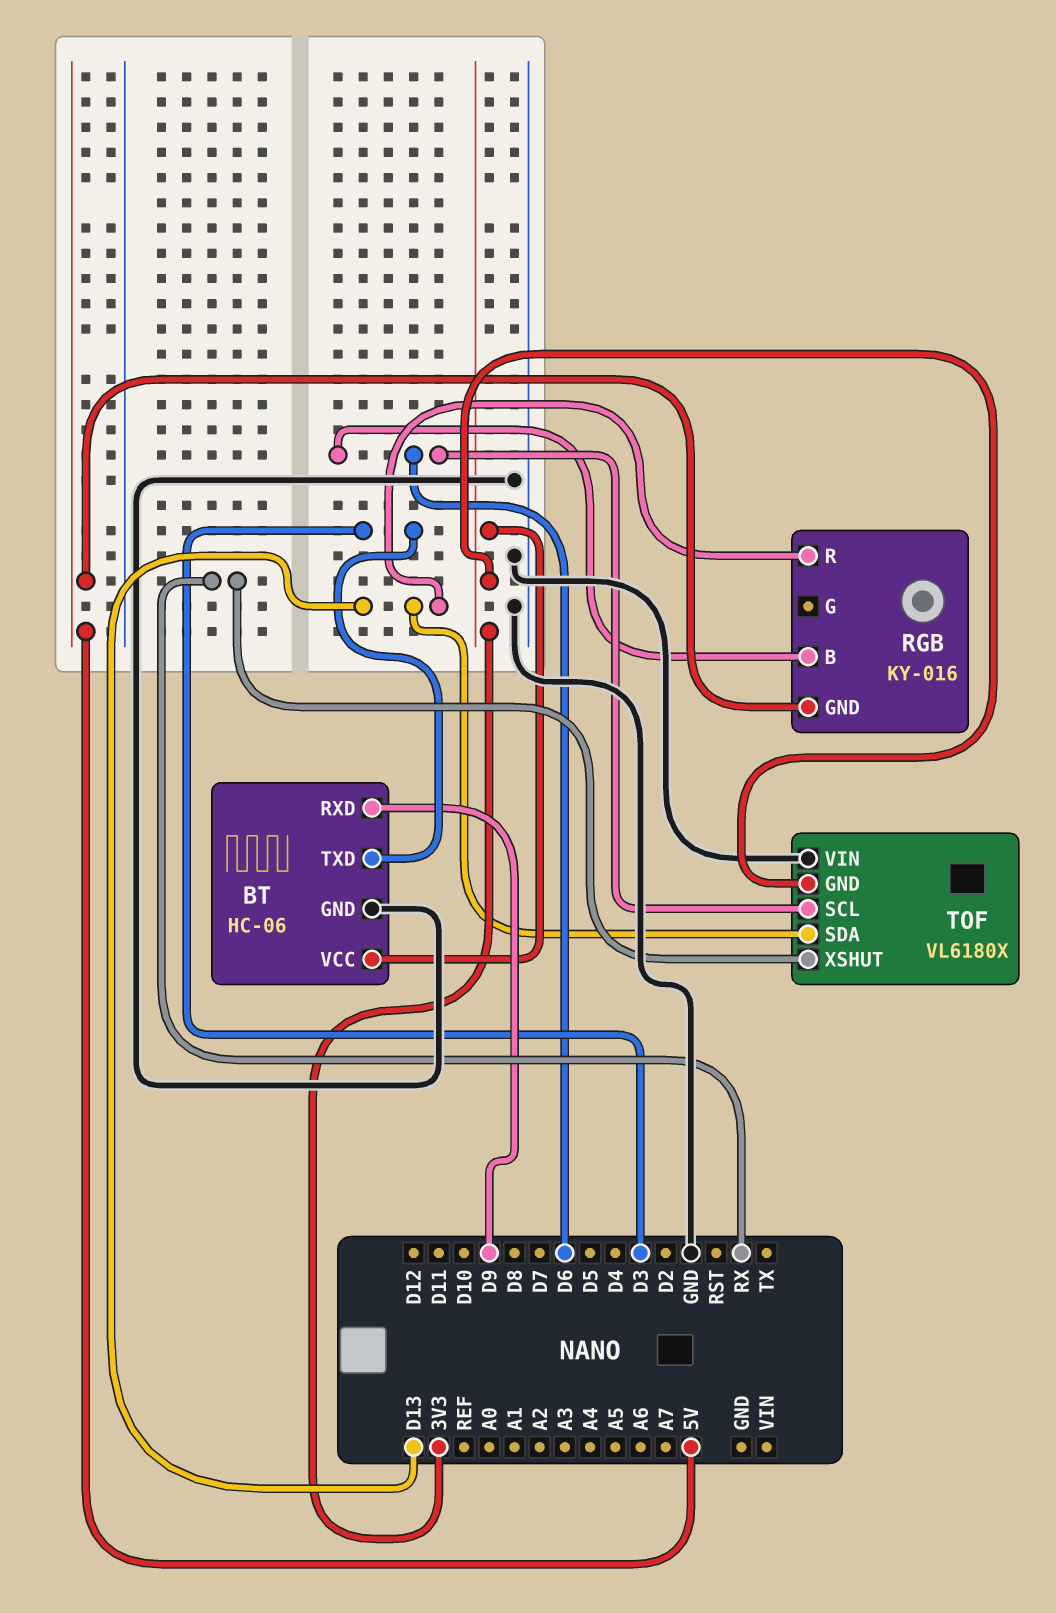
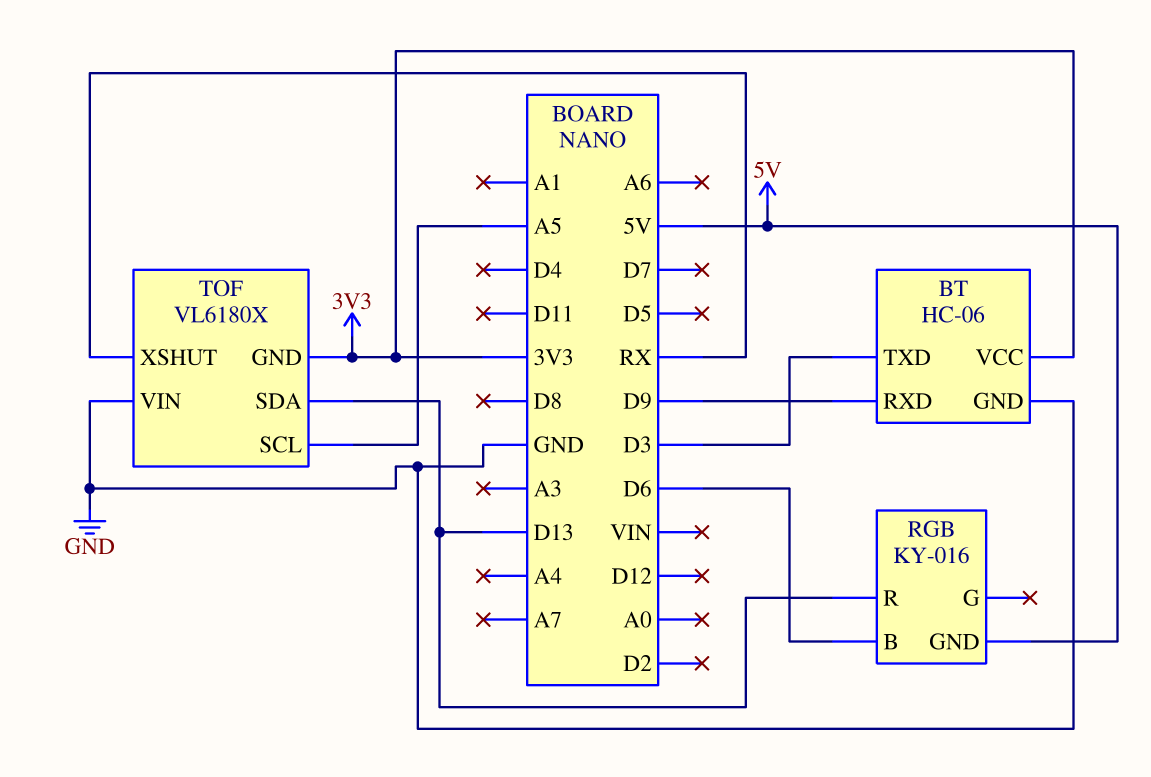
TOF pin SCL: D6 -> A5

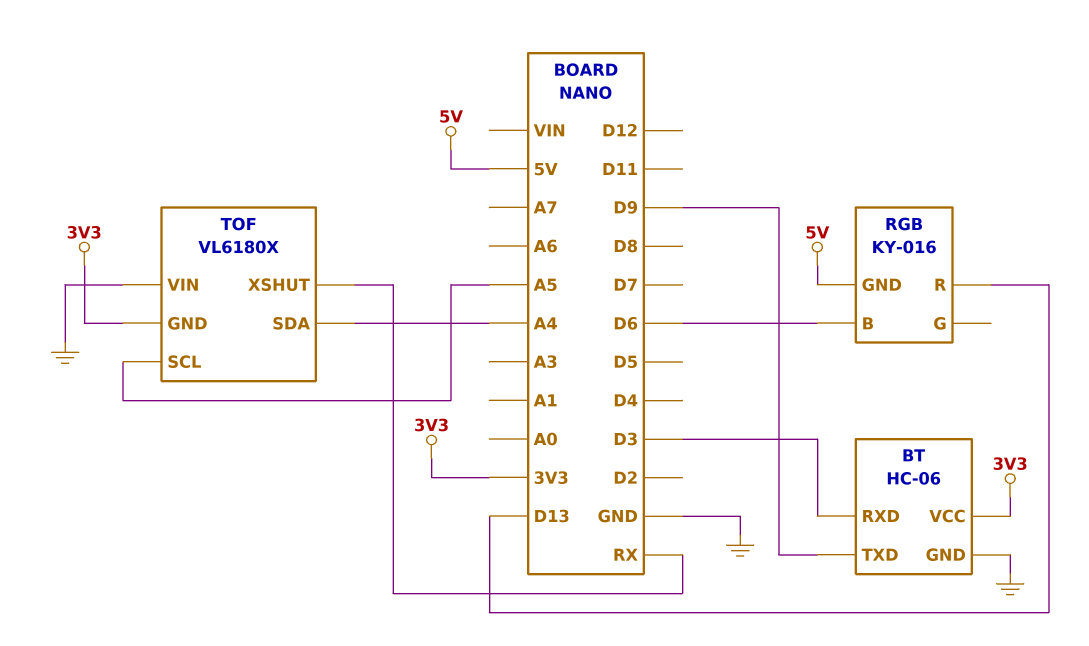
BT pin RXD: D9 -> D3
BT pin TXD: D3 -> D9
TOF pin SDA: D13 -> A4

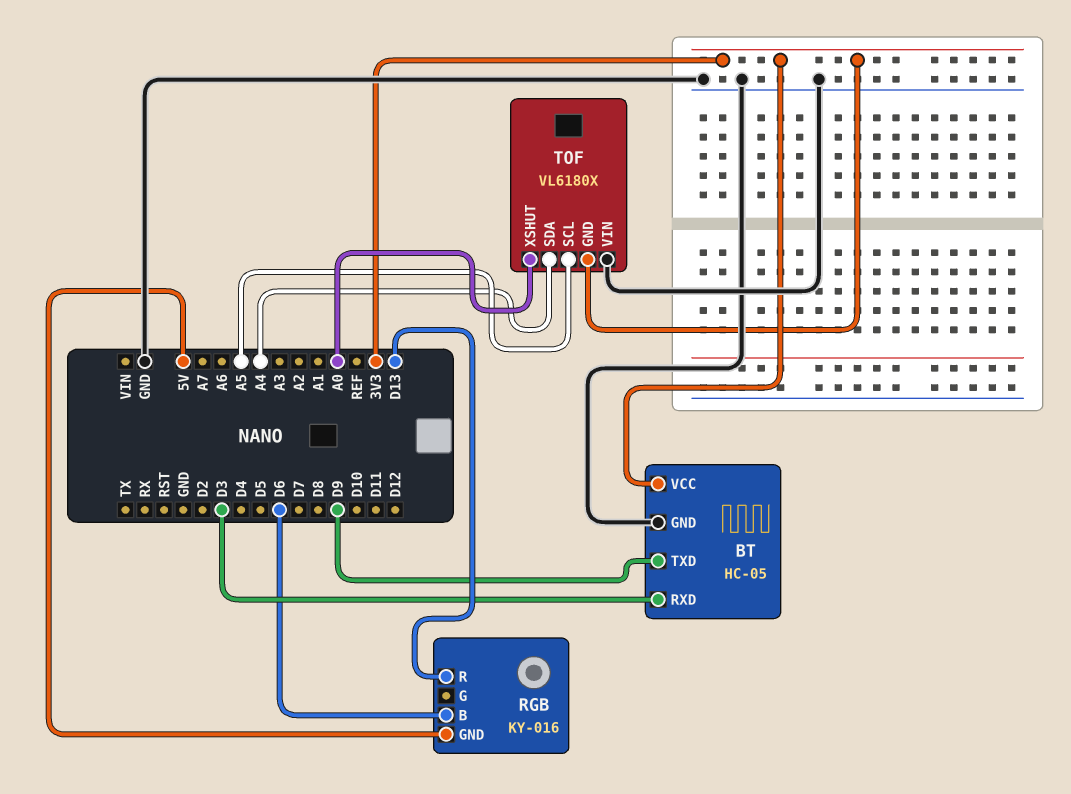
BT: HC-06 -> HC-05
TOF pin XSHUT: RX -> A0

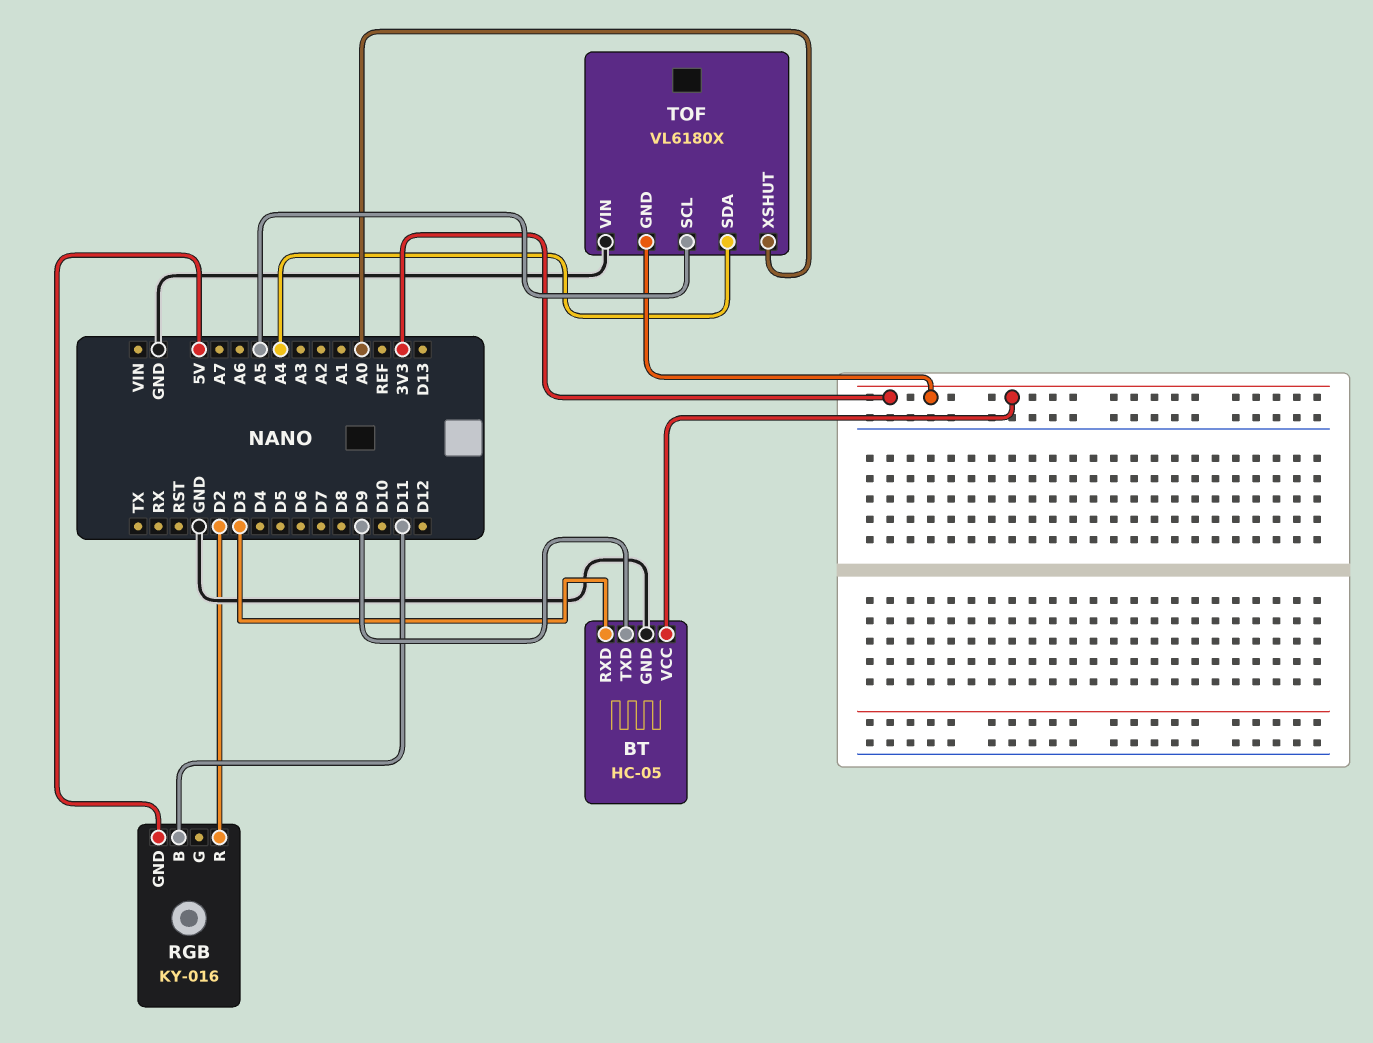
RGB pin B: D6 -> D11
RGB pin R: D13 -> D2

